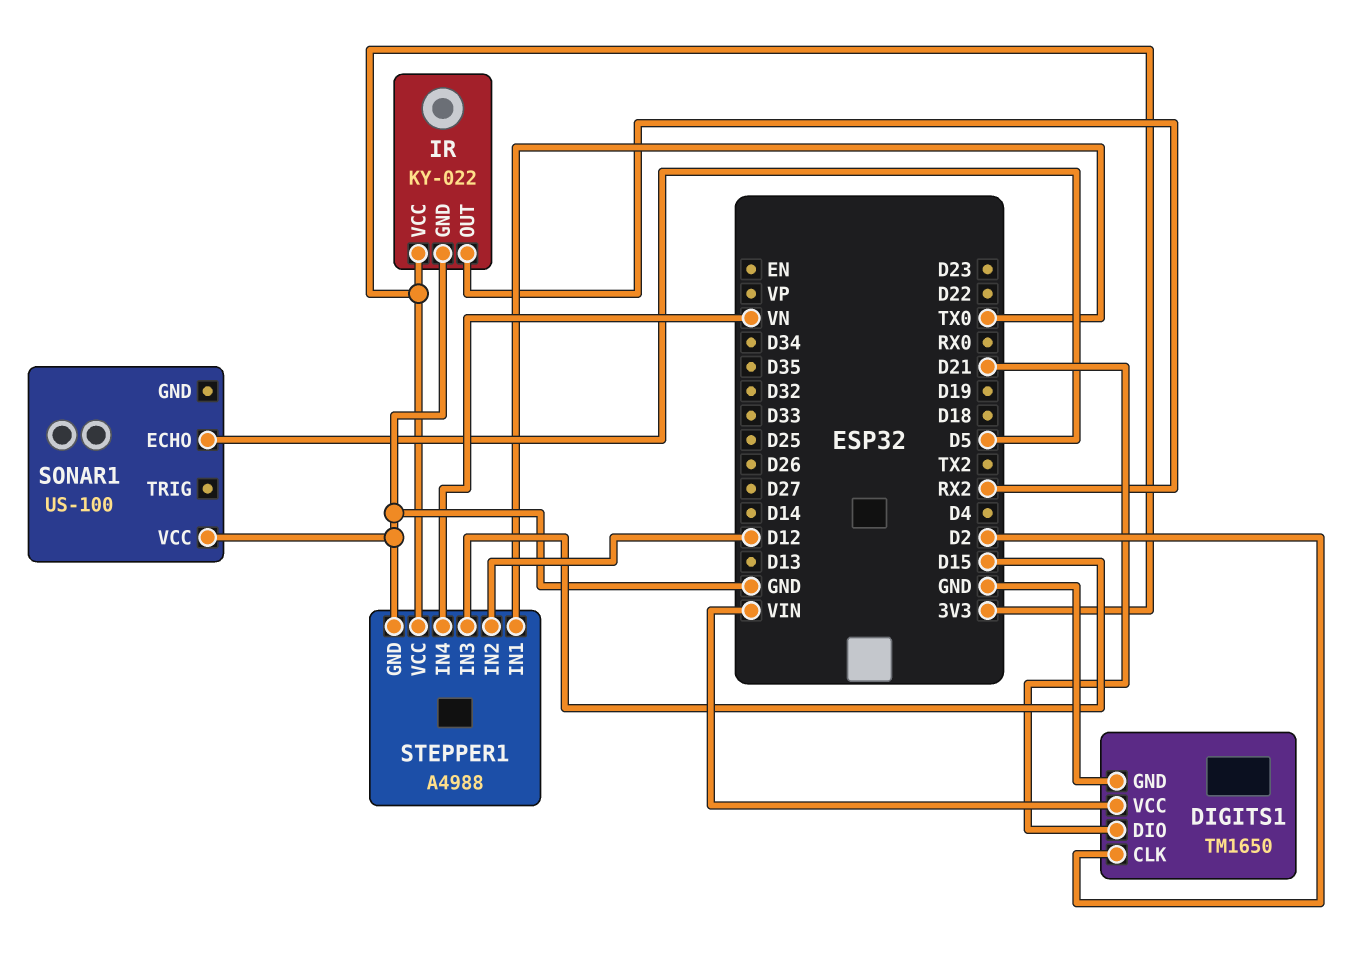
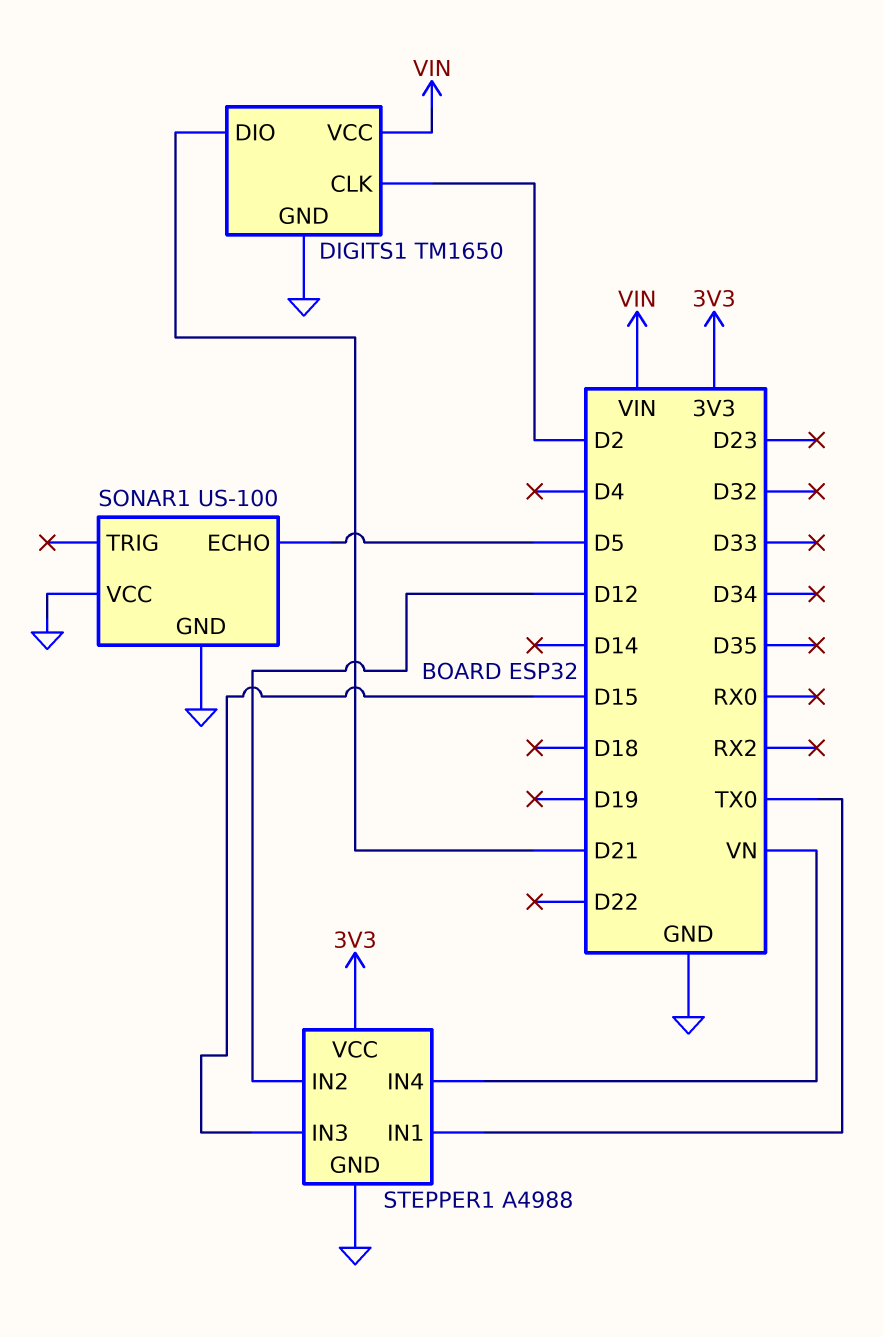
IR: KY-022 -> none
IR pin GND: GND -> none
IR pin OUT: RX2 -> none
IR pin VCC: 3V3 -> none
SONAR1 pin GND: none -> GND

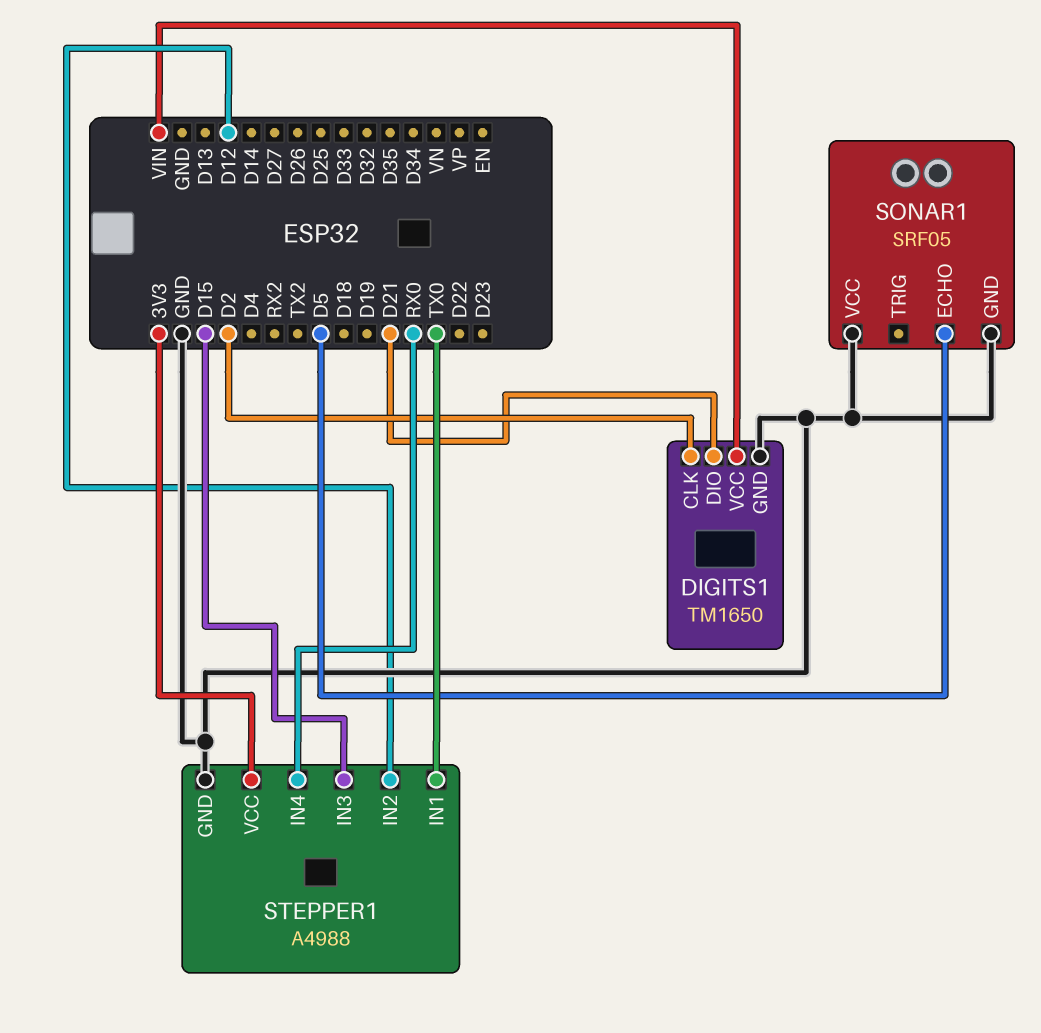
SONAR1: US-100 -> SRF05
STEPPER1 pin IN4: VN -> RX0

